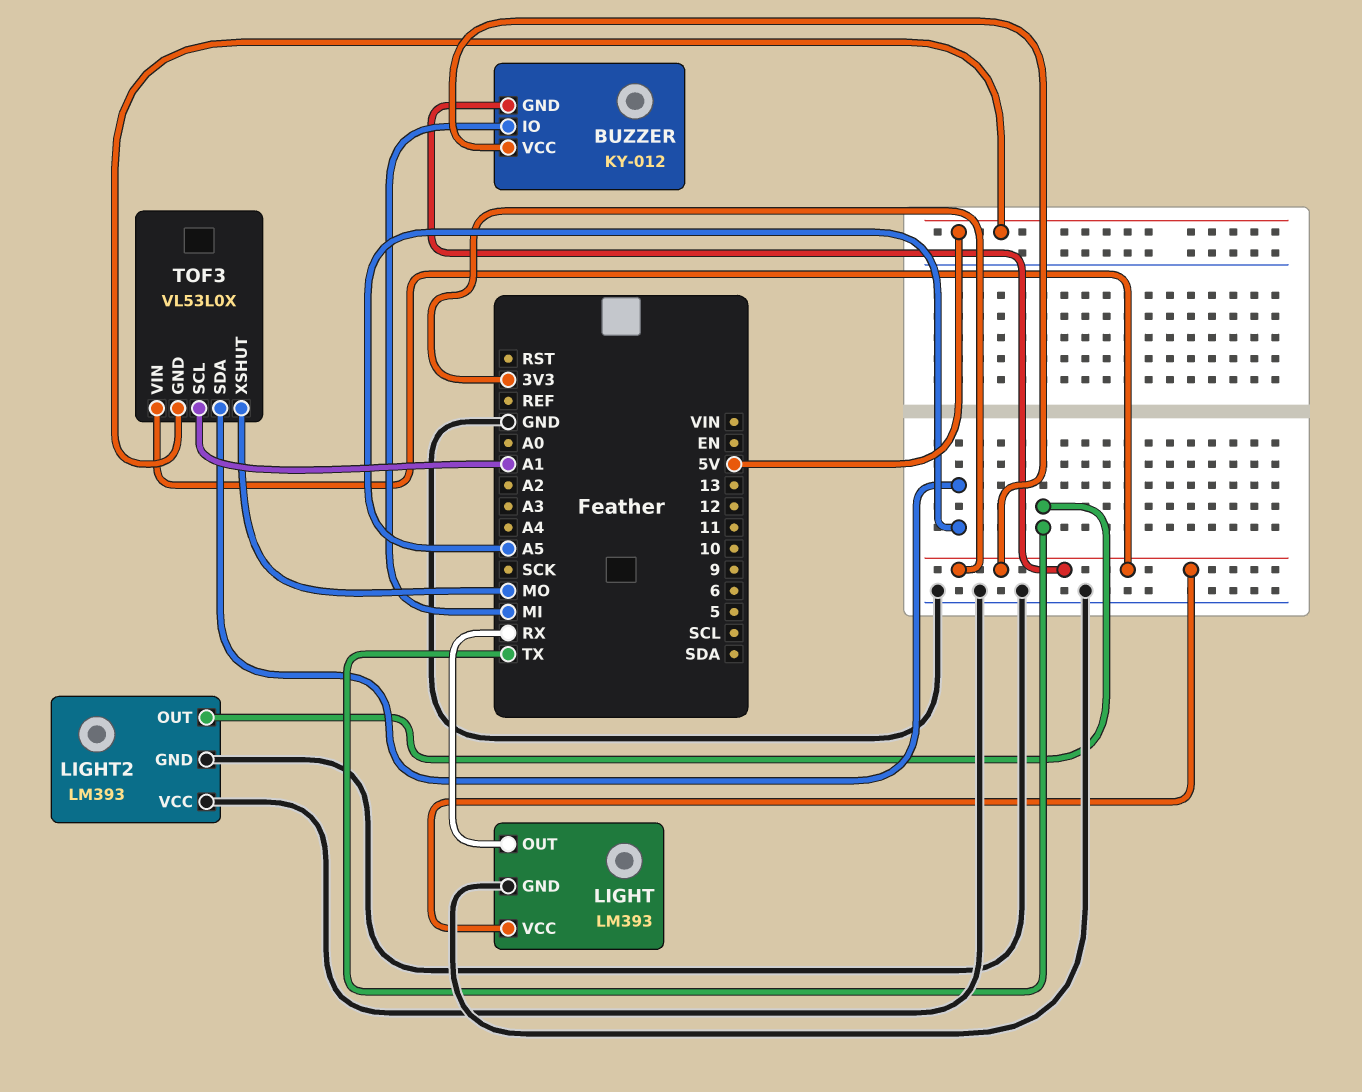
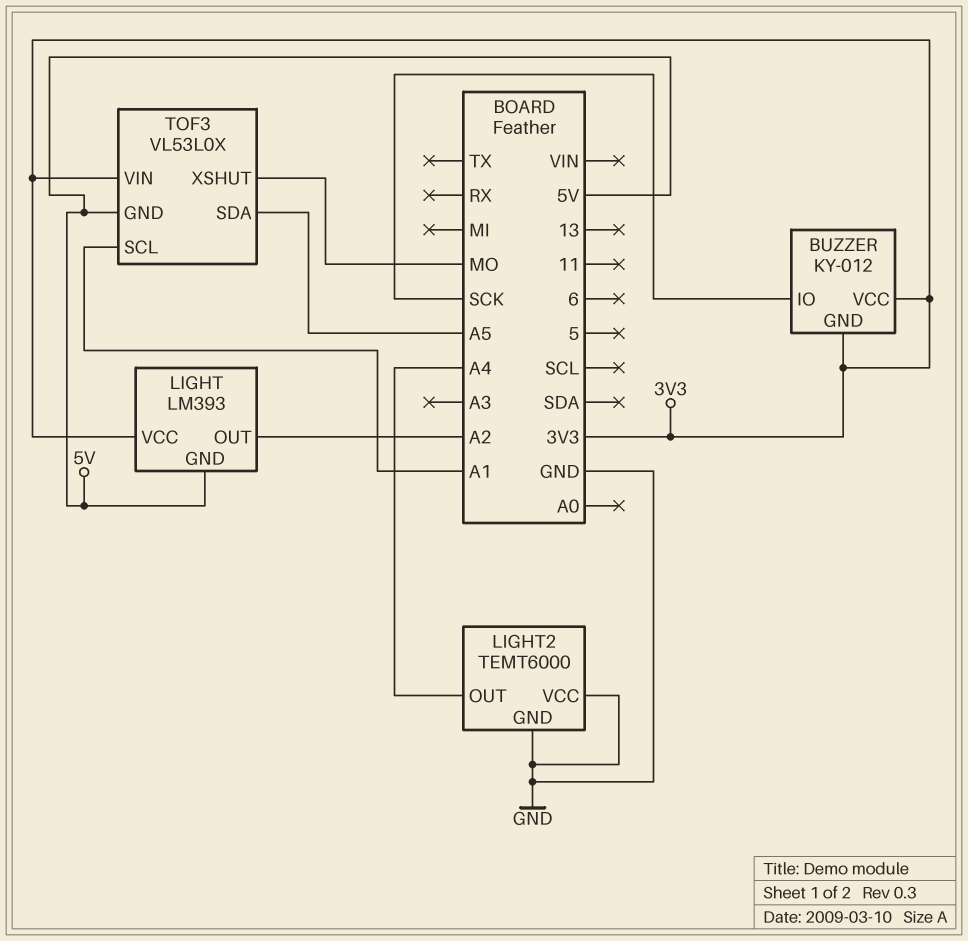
BUZZER pin IO: MI -> SCK
LIGHT pin GND: GND -> 5V
LIGHT pin OUT: RX -> A2
LIGHT2: LM393 -> TEMT6000
LIGHT2 pin OUT: TX -> A4

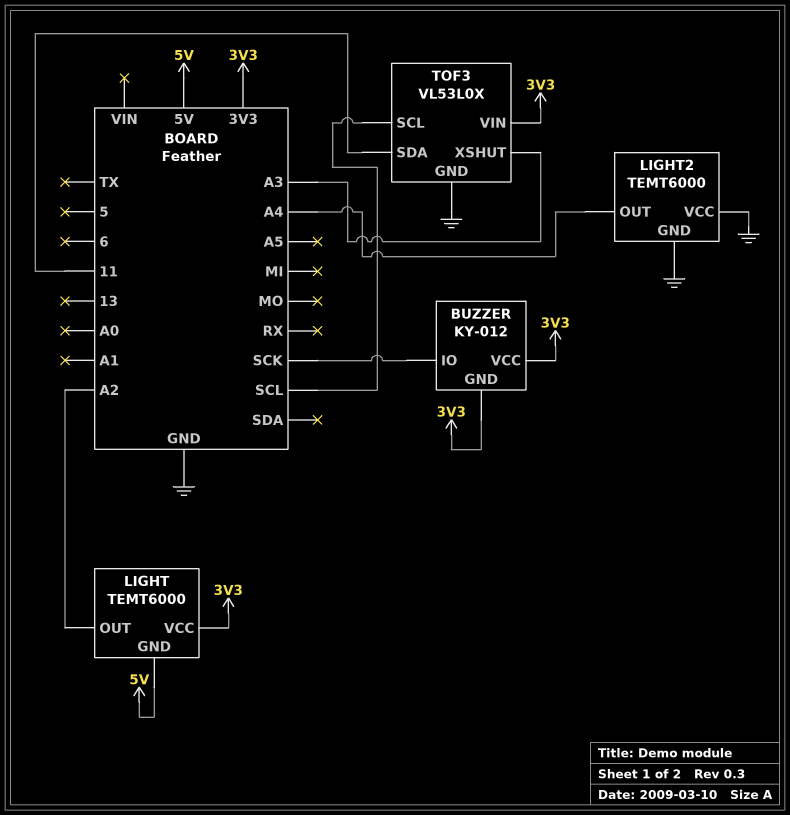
LIGHT: LM393 -> TEMT6000
TOF3 pin GND: 5V -> GND
TOF3 pin SCL: A1 -> SCL
TOF3 pin SDA: A5 -> 11
TOF3 pin XSHUT: MO -> A3

